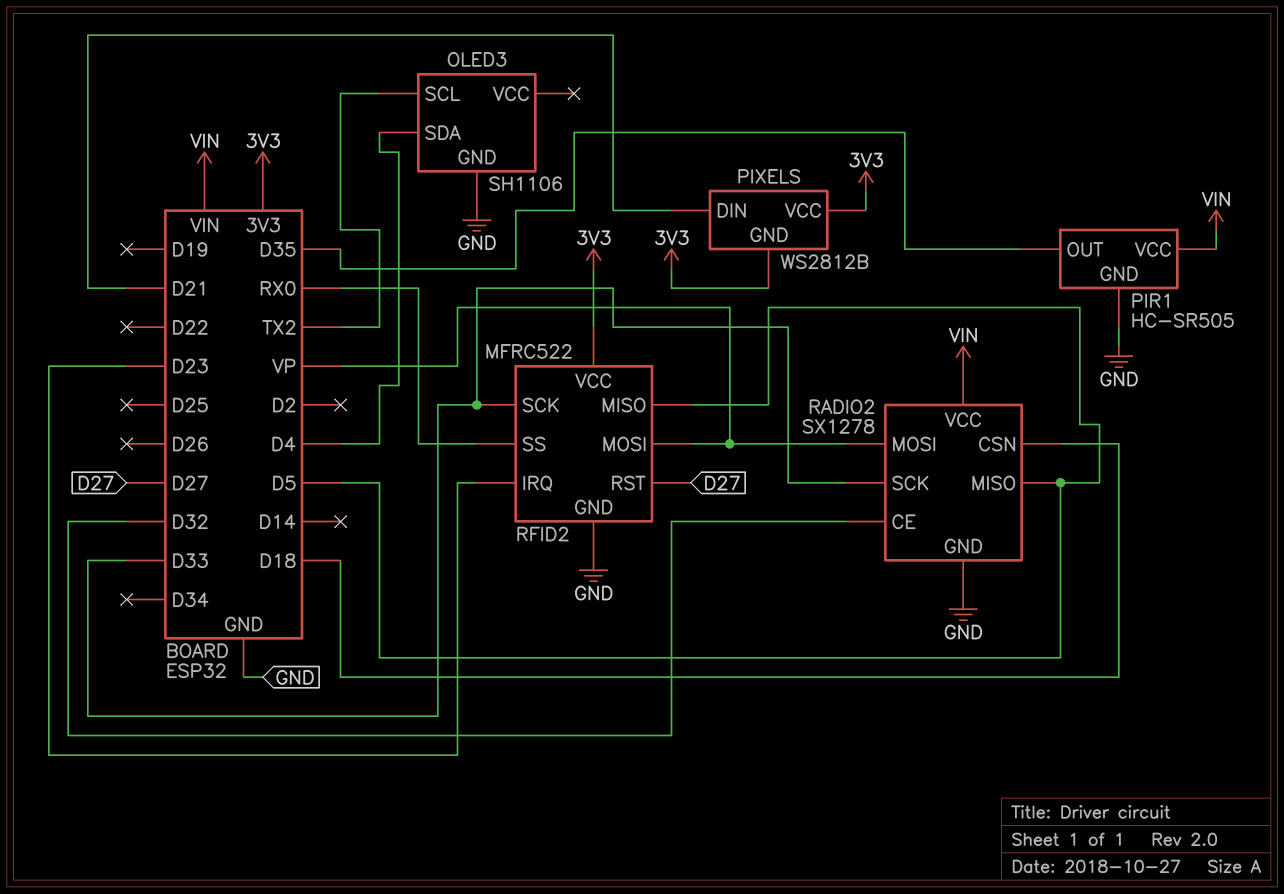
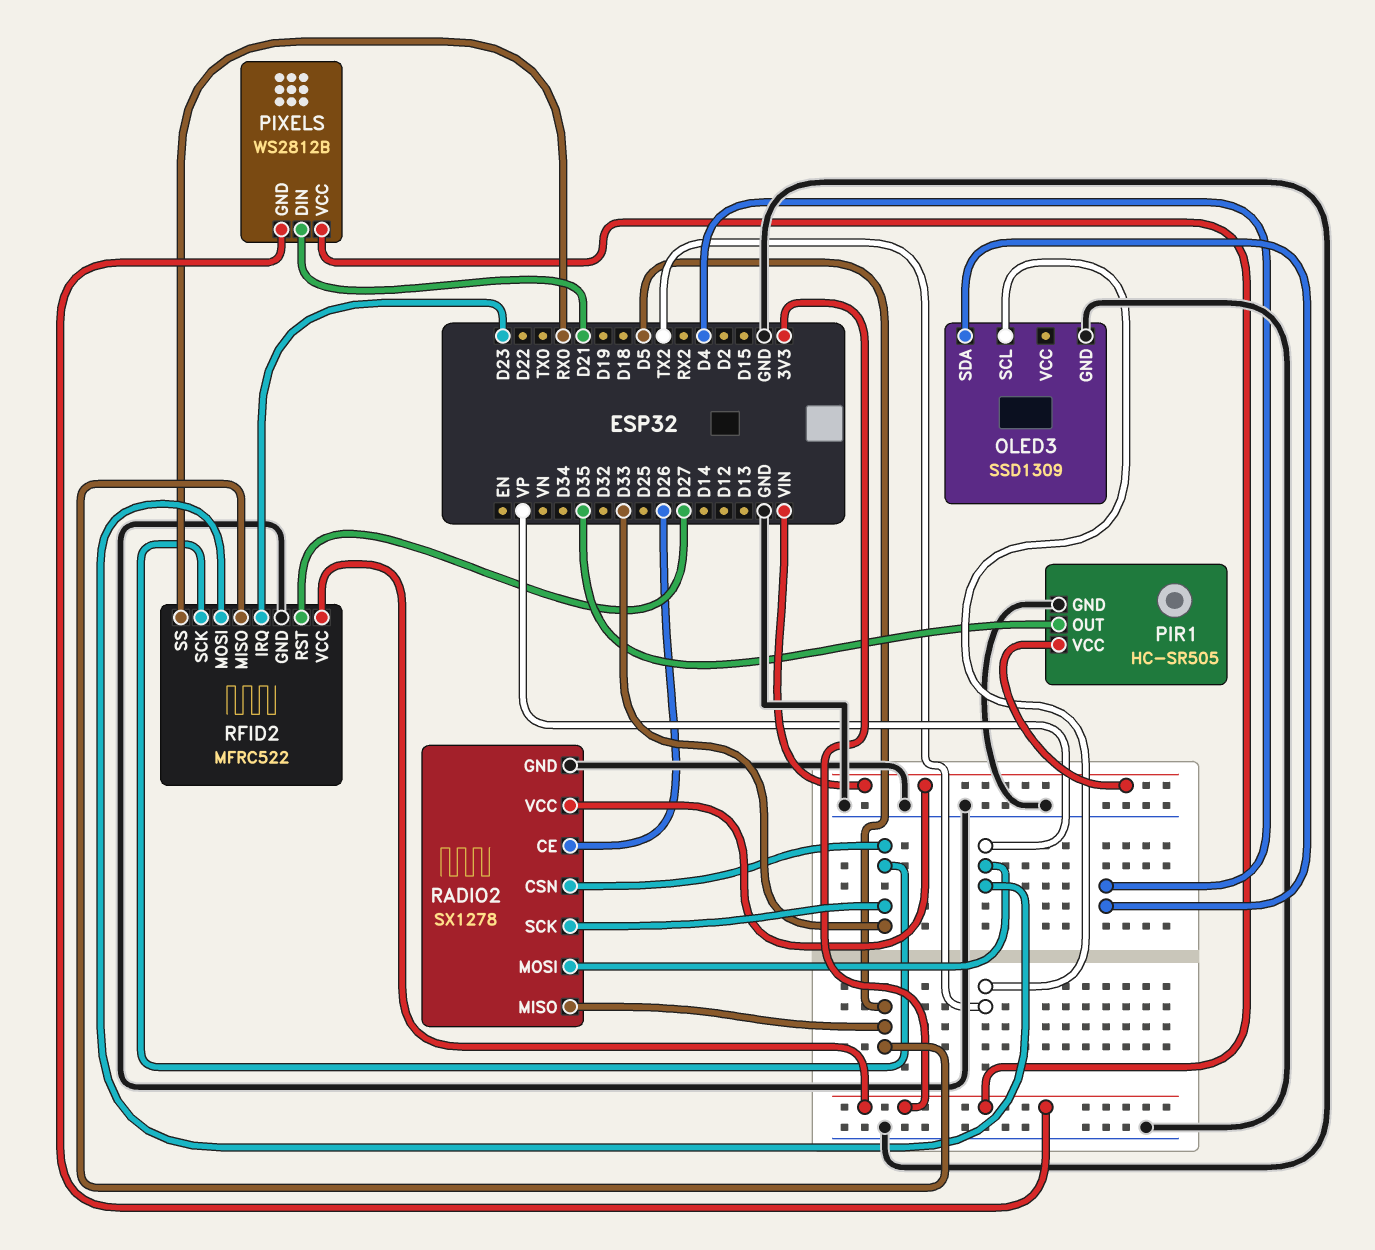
OLED3: SH1106 -> SSD1309
RADIO2 pin CE: D32 -> D26
RADIO2 pin CSN: D18 -> D33

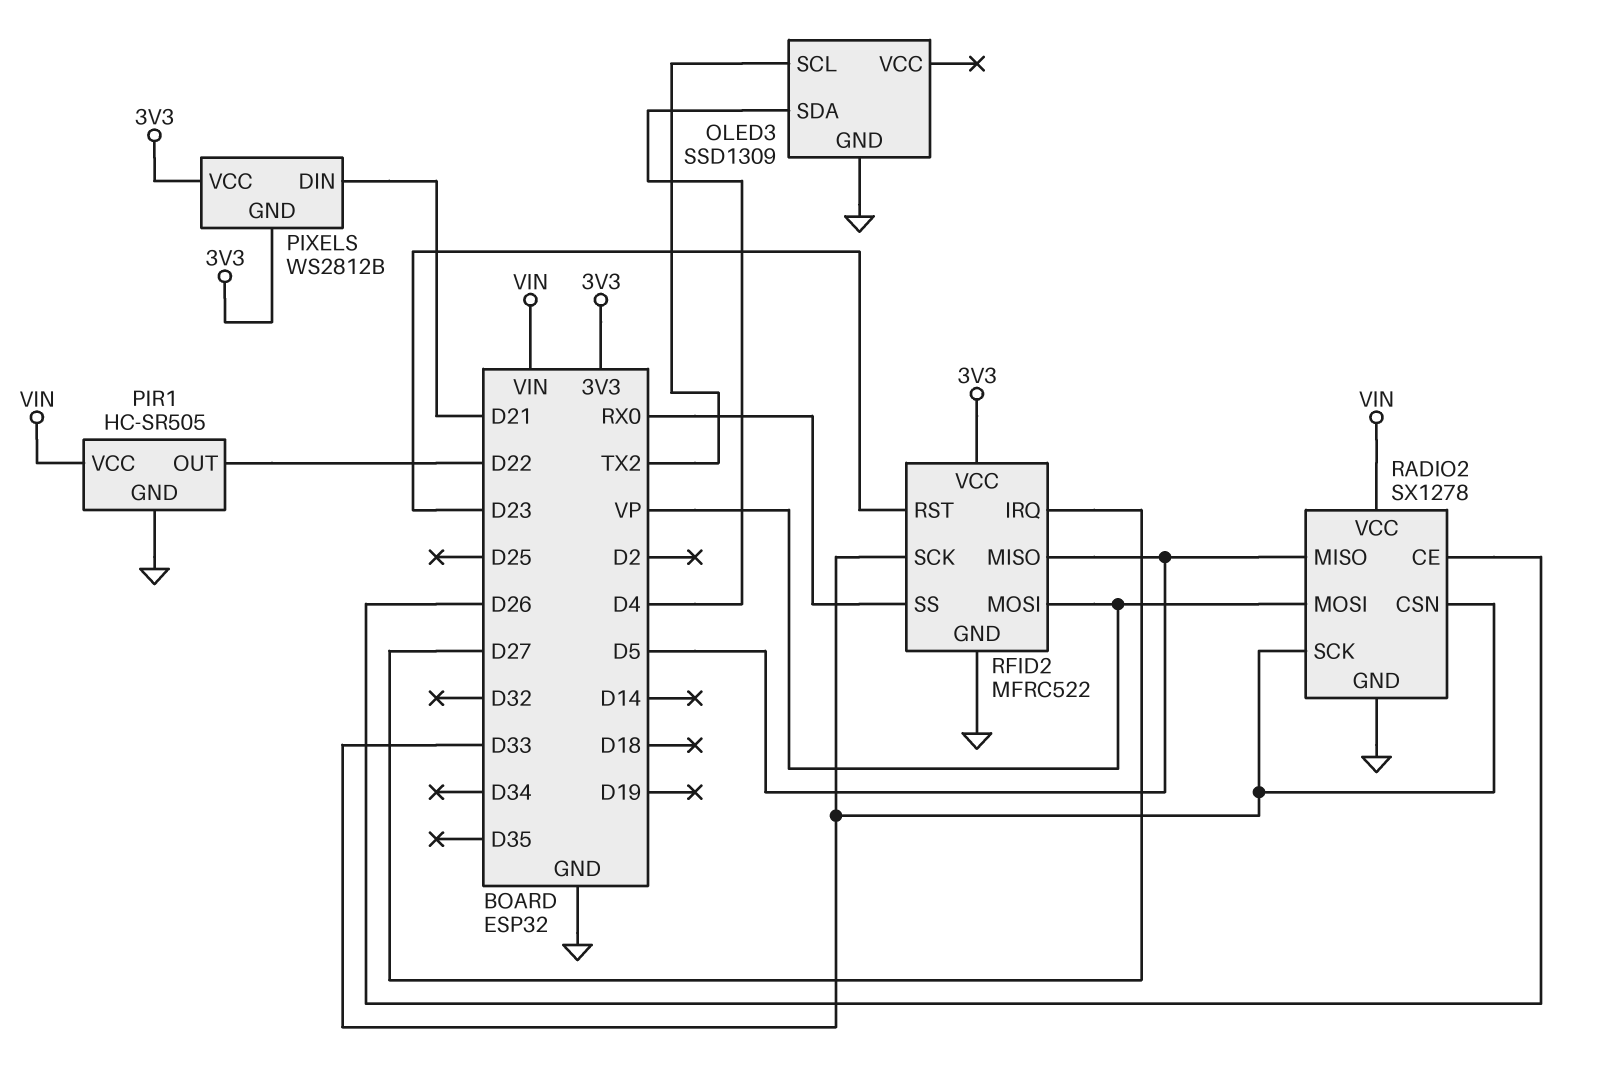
PIR1 pin OUT: D35 -> D22
RFID2 pin IRQ: D23 -> D27
RFID2 pin RST: D27 -> D23

